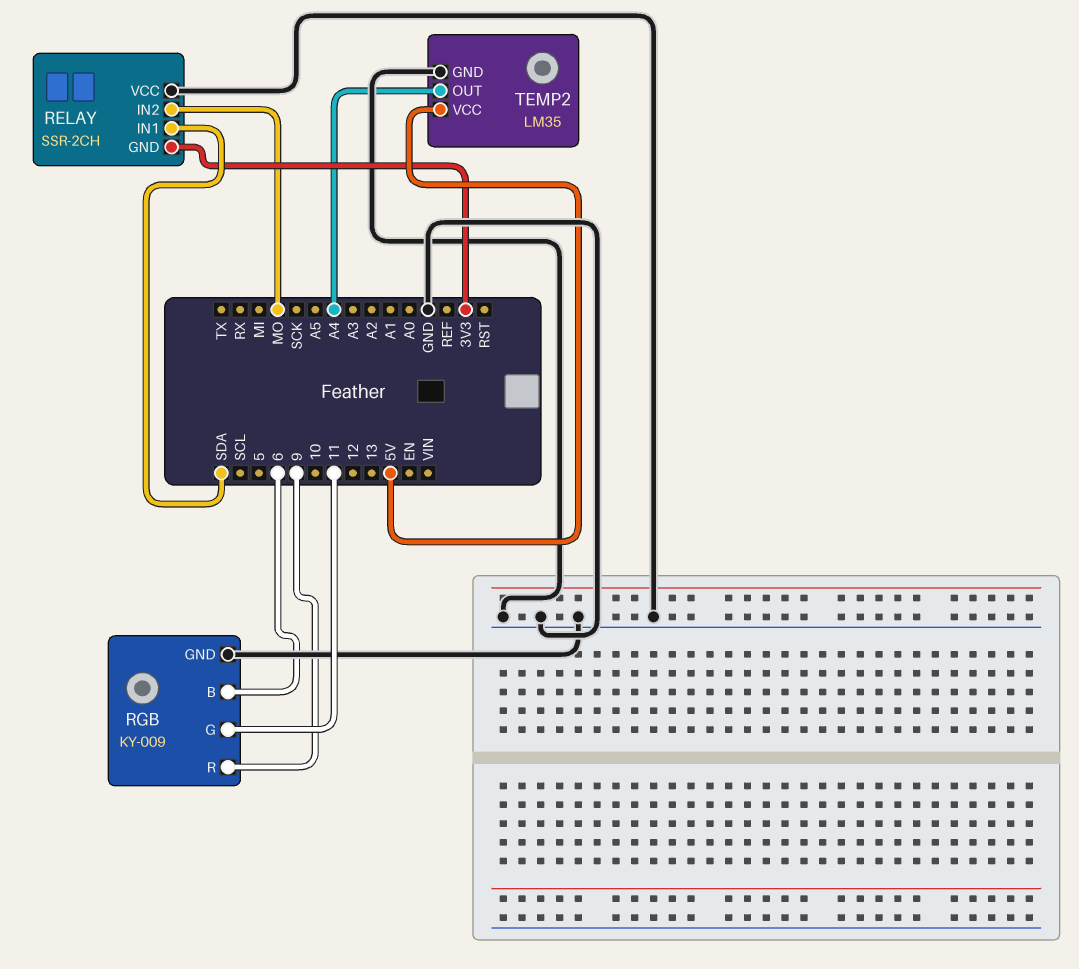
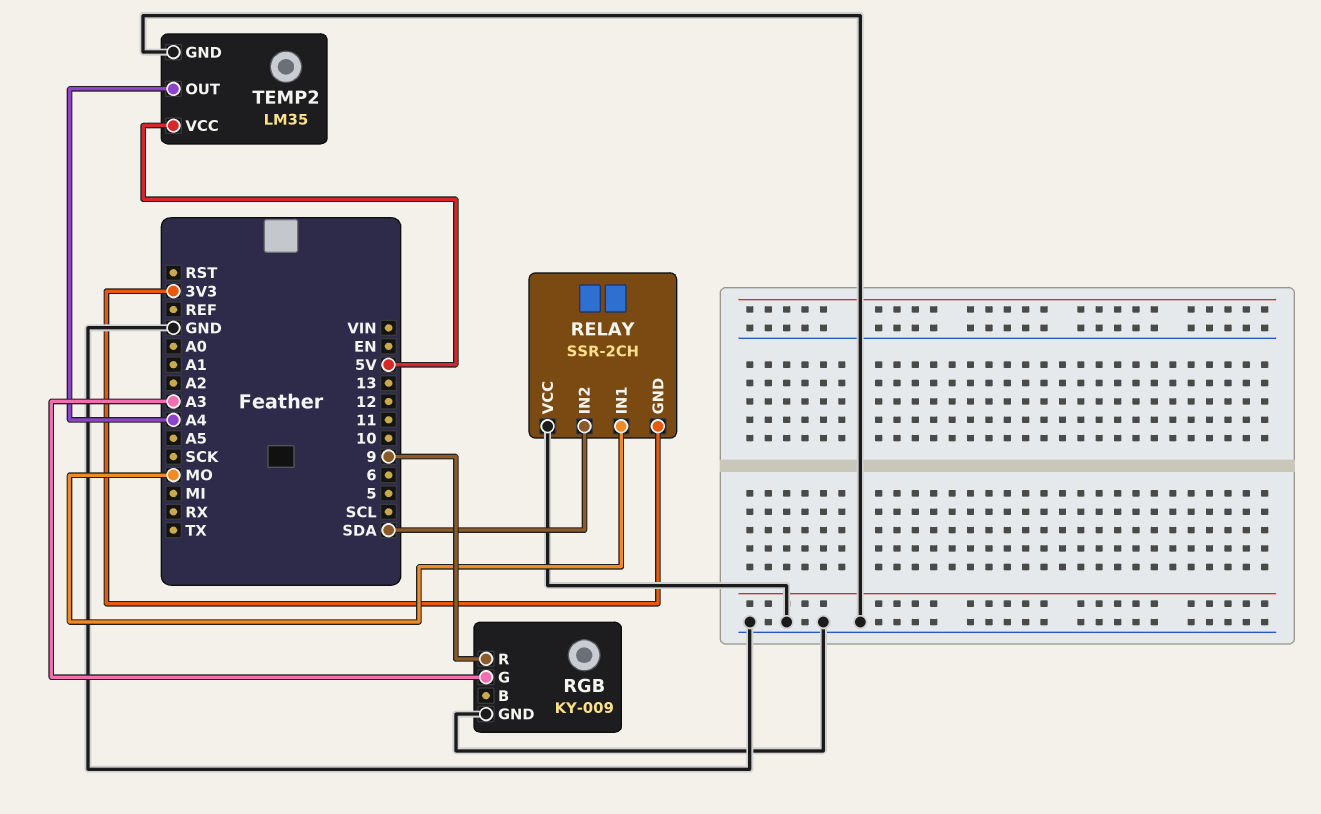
RELAY pin IN1: SDA -> MO
RELAY pin IN2: MO -> SDA
RGB pin B: 6 -> none
RGB pin G: 11 -> A3

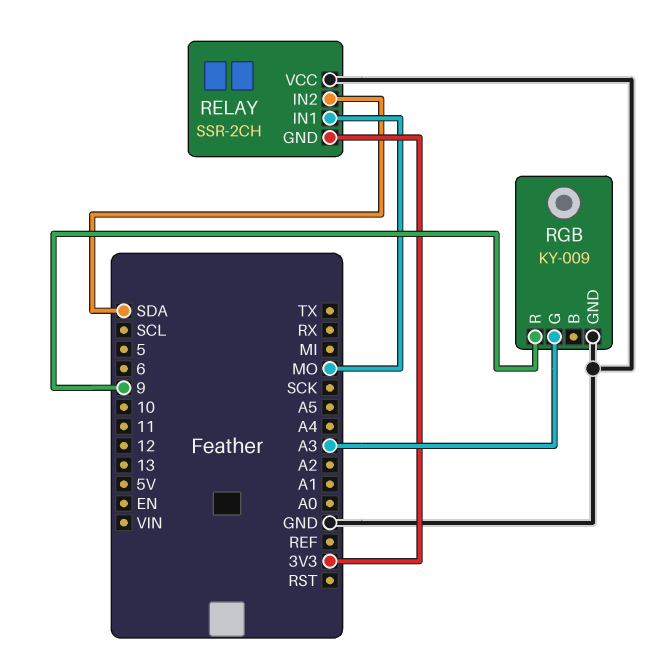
TEMP2: LM35 -> none
TEMP2 pin GND: GND -> none
TEMP2 pin OUT: A4 -> none
TEMP2 pin VCC: 5V -> none

